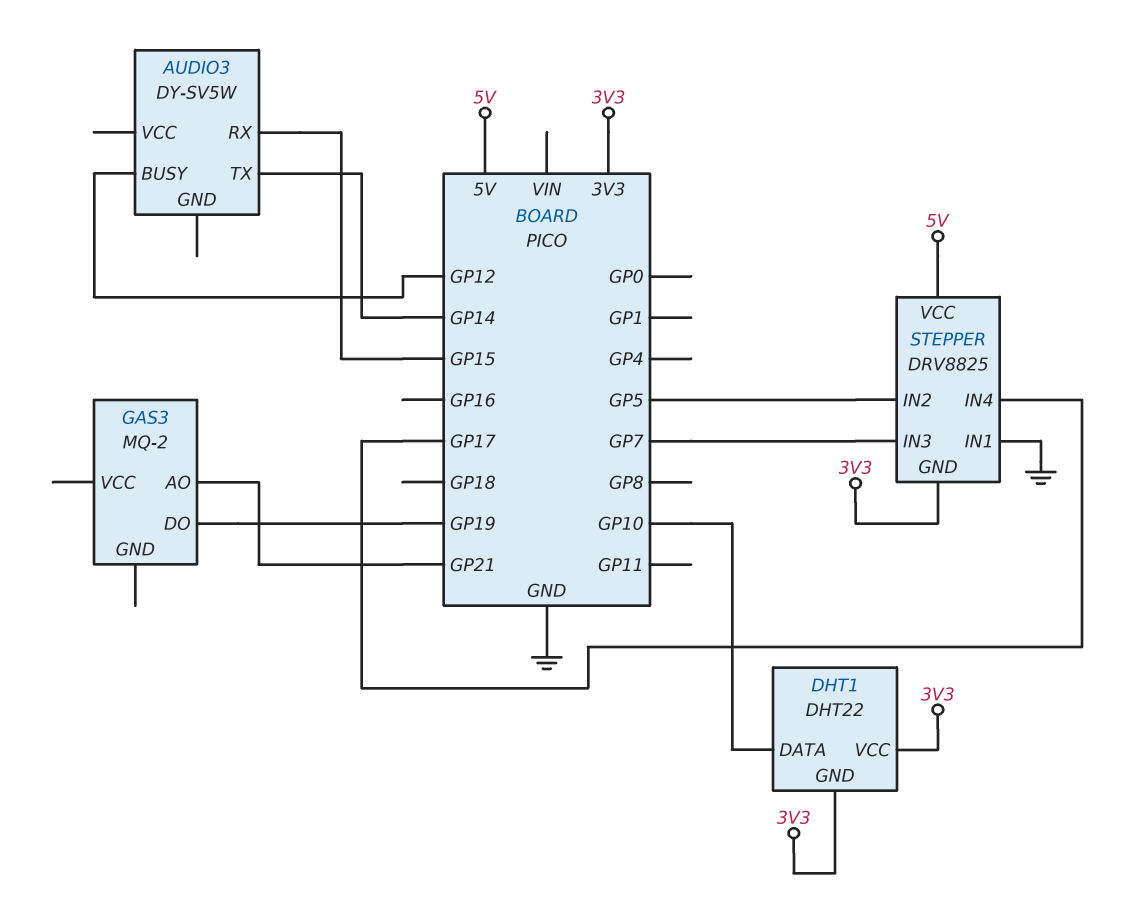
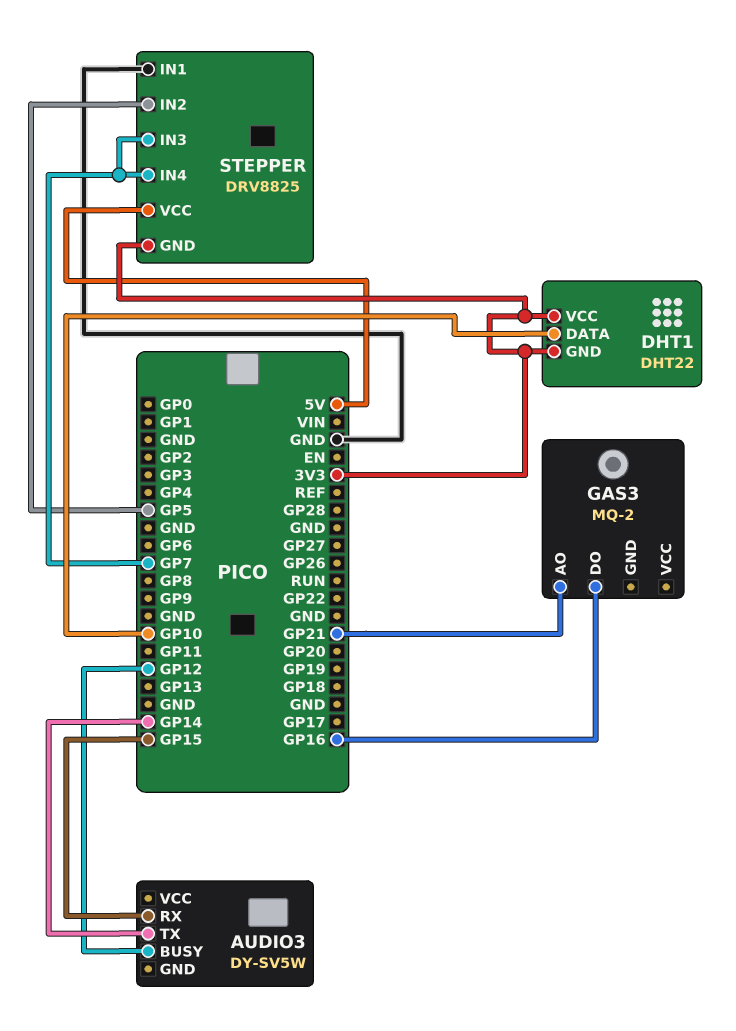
GAS3 pin DO: GP19 -> GP16
STEPPER pin IN4: GP17 -> GP7

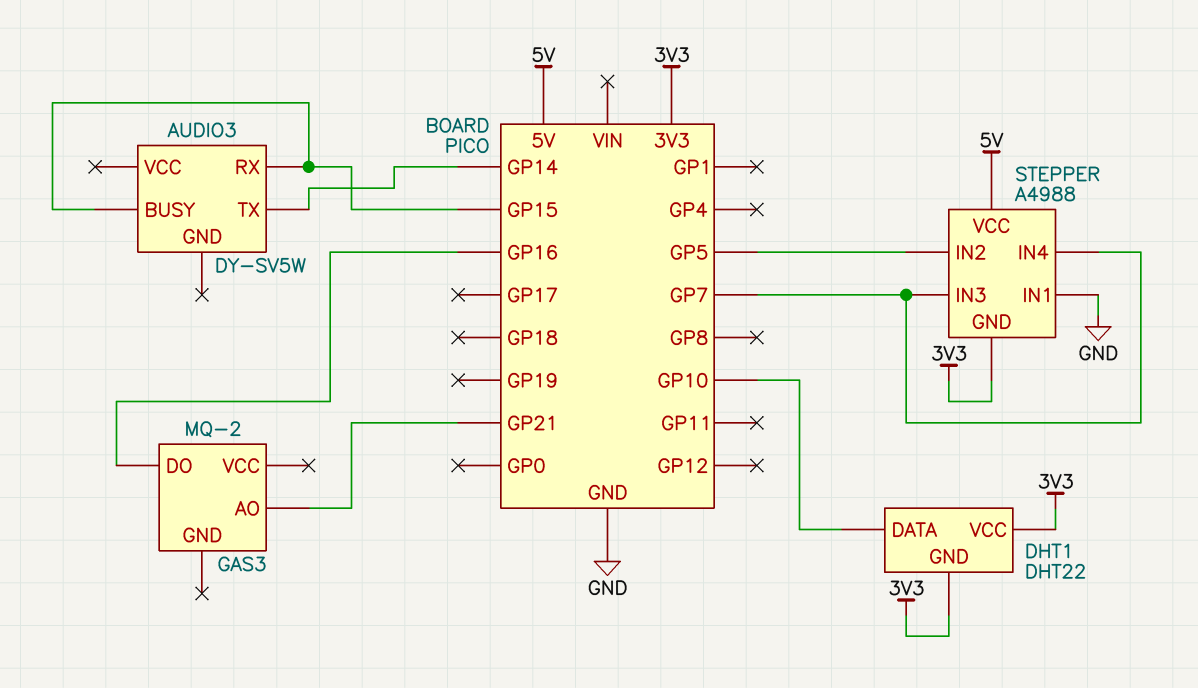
AUDIO3 pin BUSY: GP12 -> GP15
STEPPER: DRV8825 -> A4988

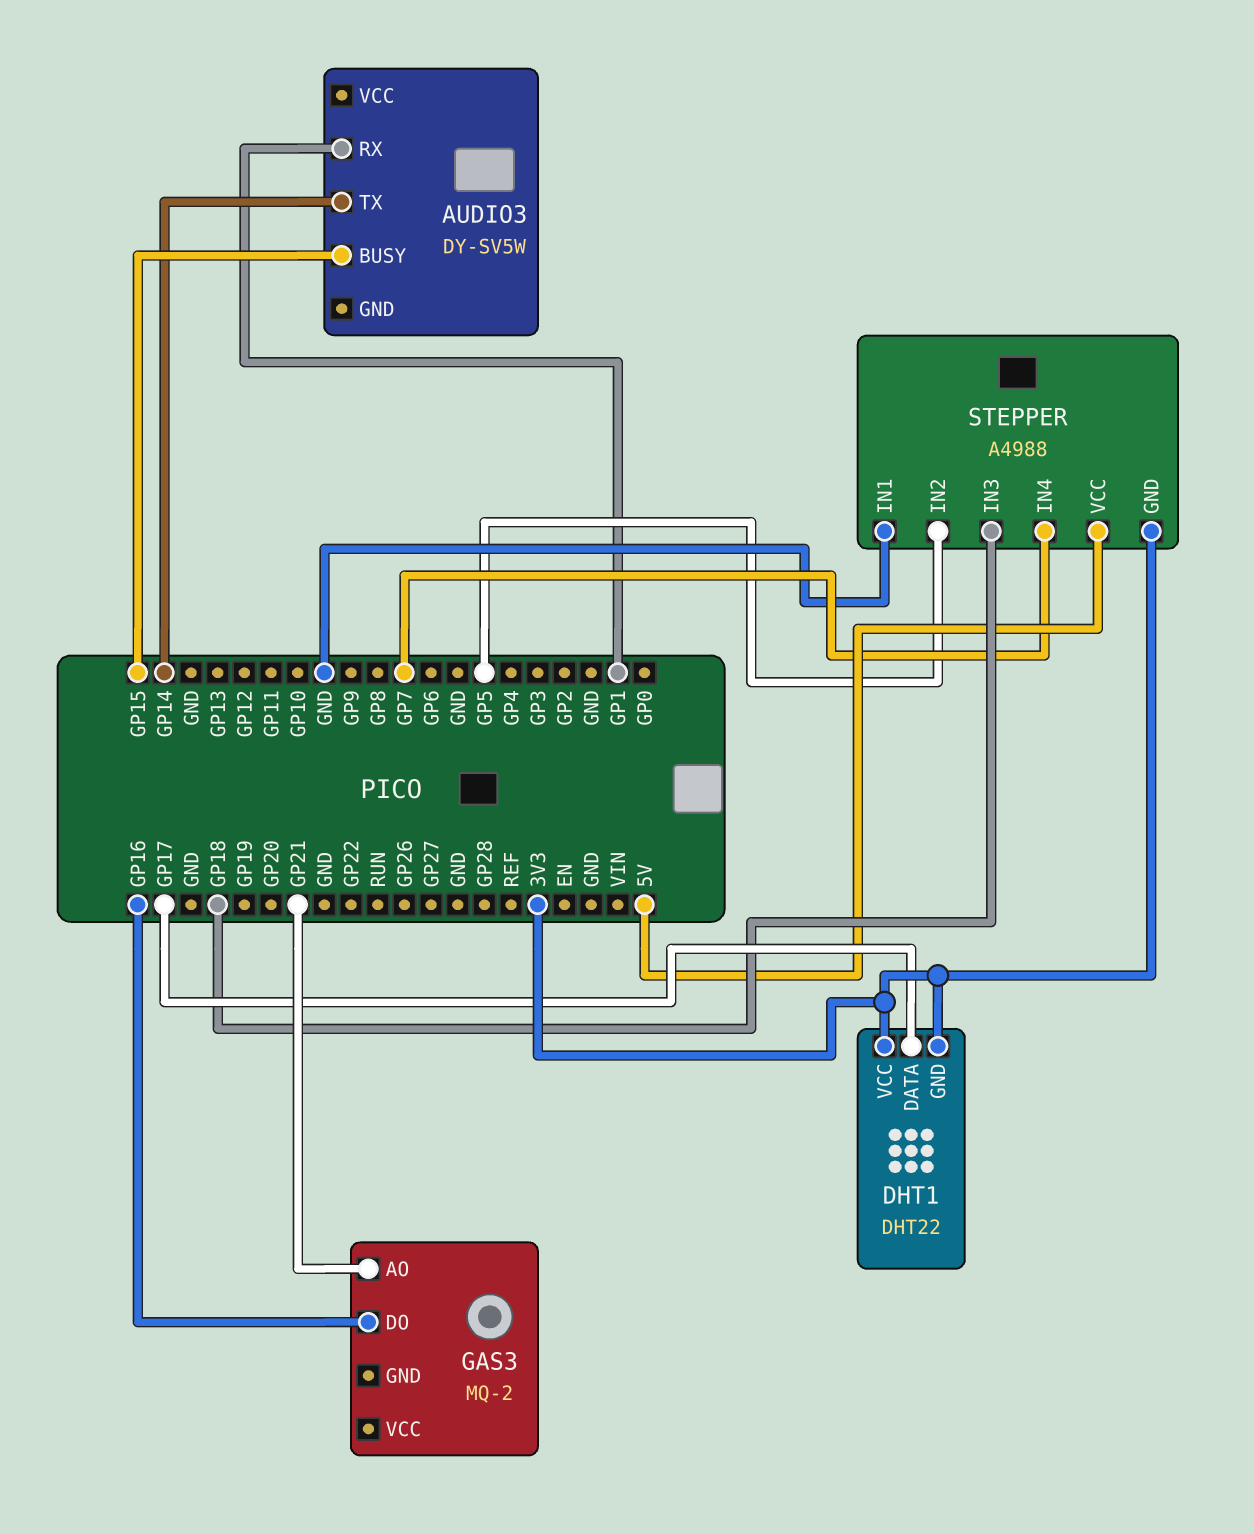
AUDIO3 pin RX: GP15 -> GP1
DHT1 pin DATA: GP10 -> GP17
STEPPER pin IN3: GP7 -> GP18

